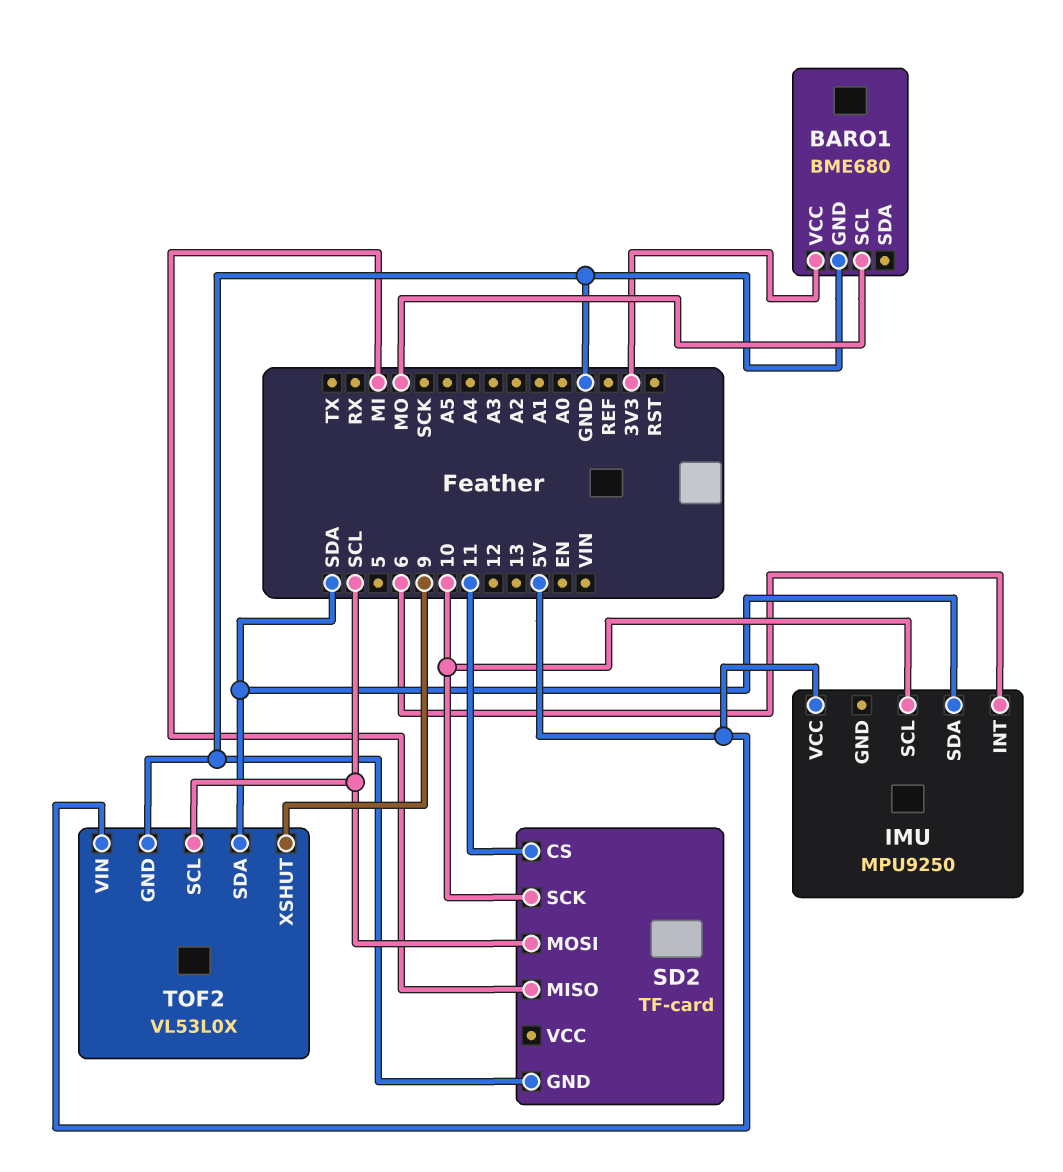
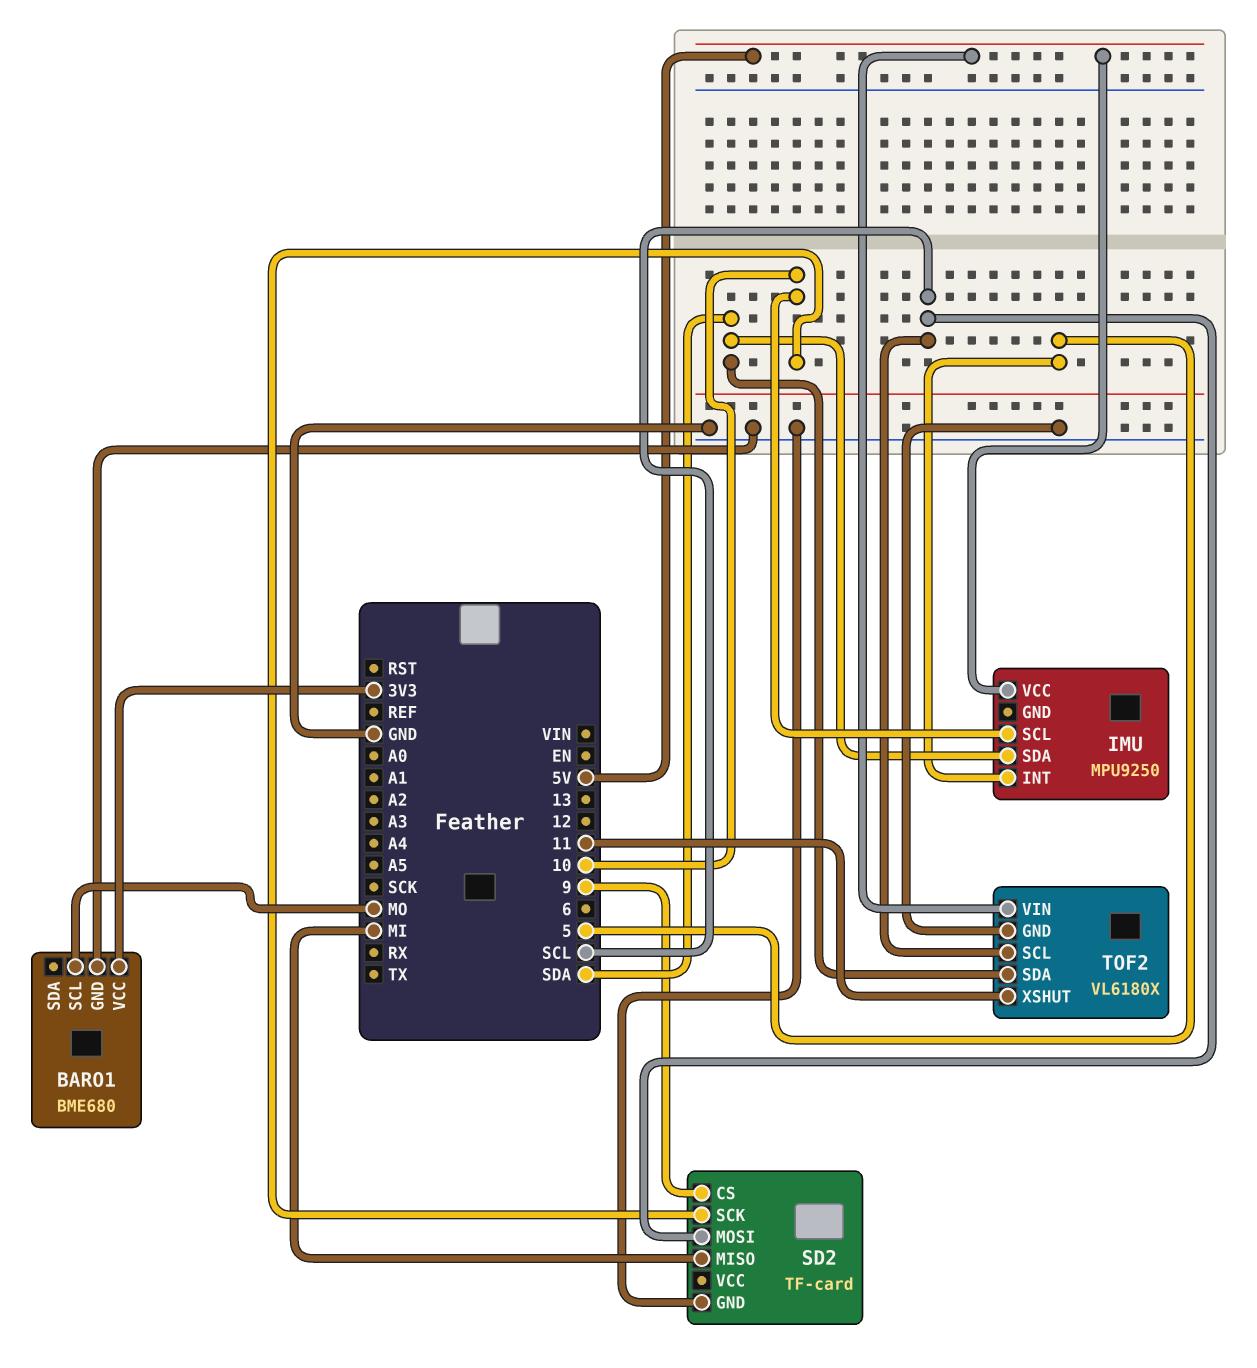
IMU pin INT: 6 -> 5
SD2 pin CS: 11 -> 9
TOF2: VL53L0X -> VL6180X
TOF2 pin XSHUT: 9 -> 11

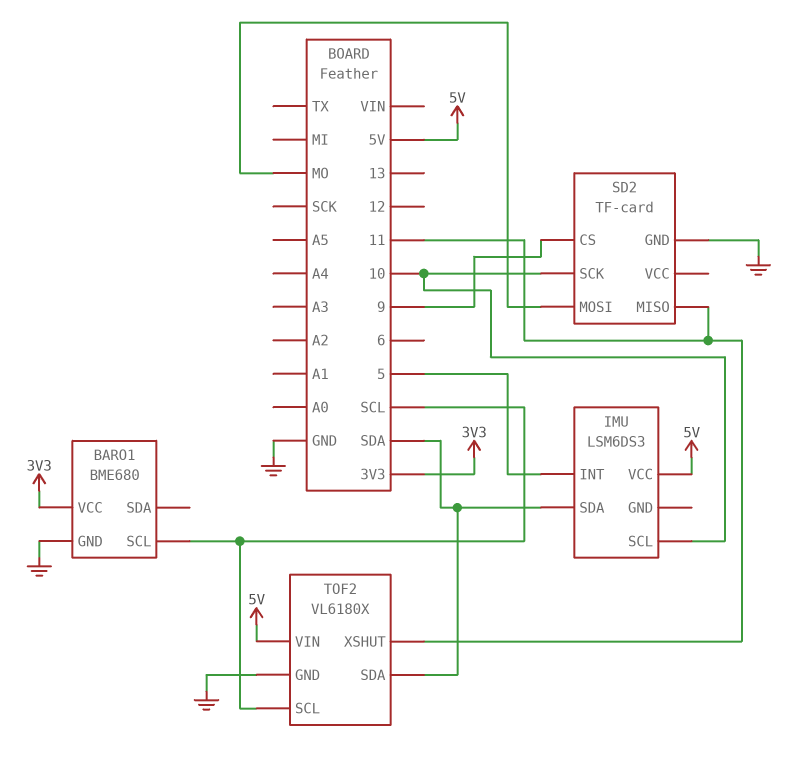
BARO1 pin SCL: MO -> SCL
IMU: MPU9250 -> LSM6DS3
SD2 pin MISO: MI -> 11
SD2 pin MOSI: SCL -> MO

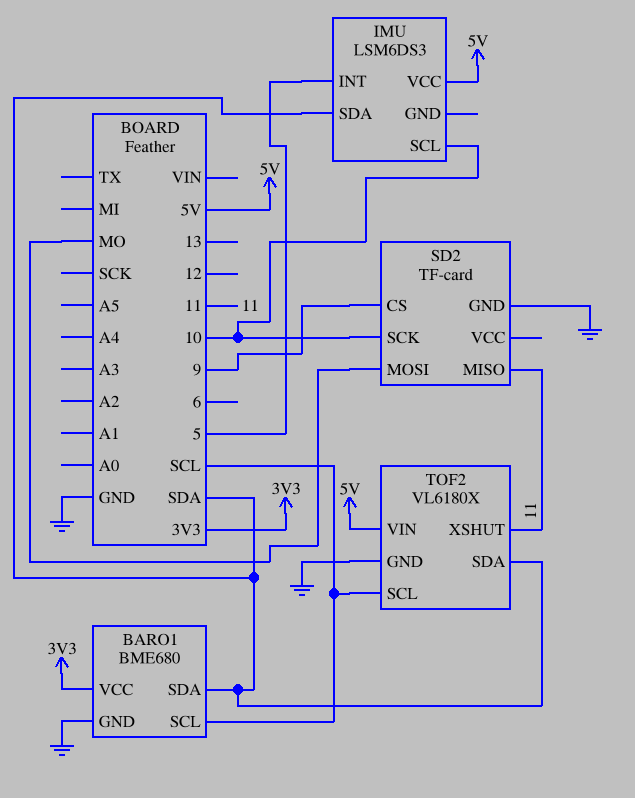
BARO1 pin SDA: none -> SDA

